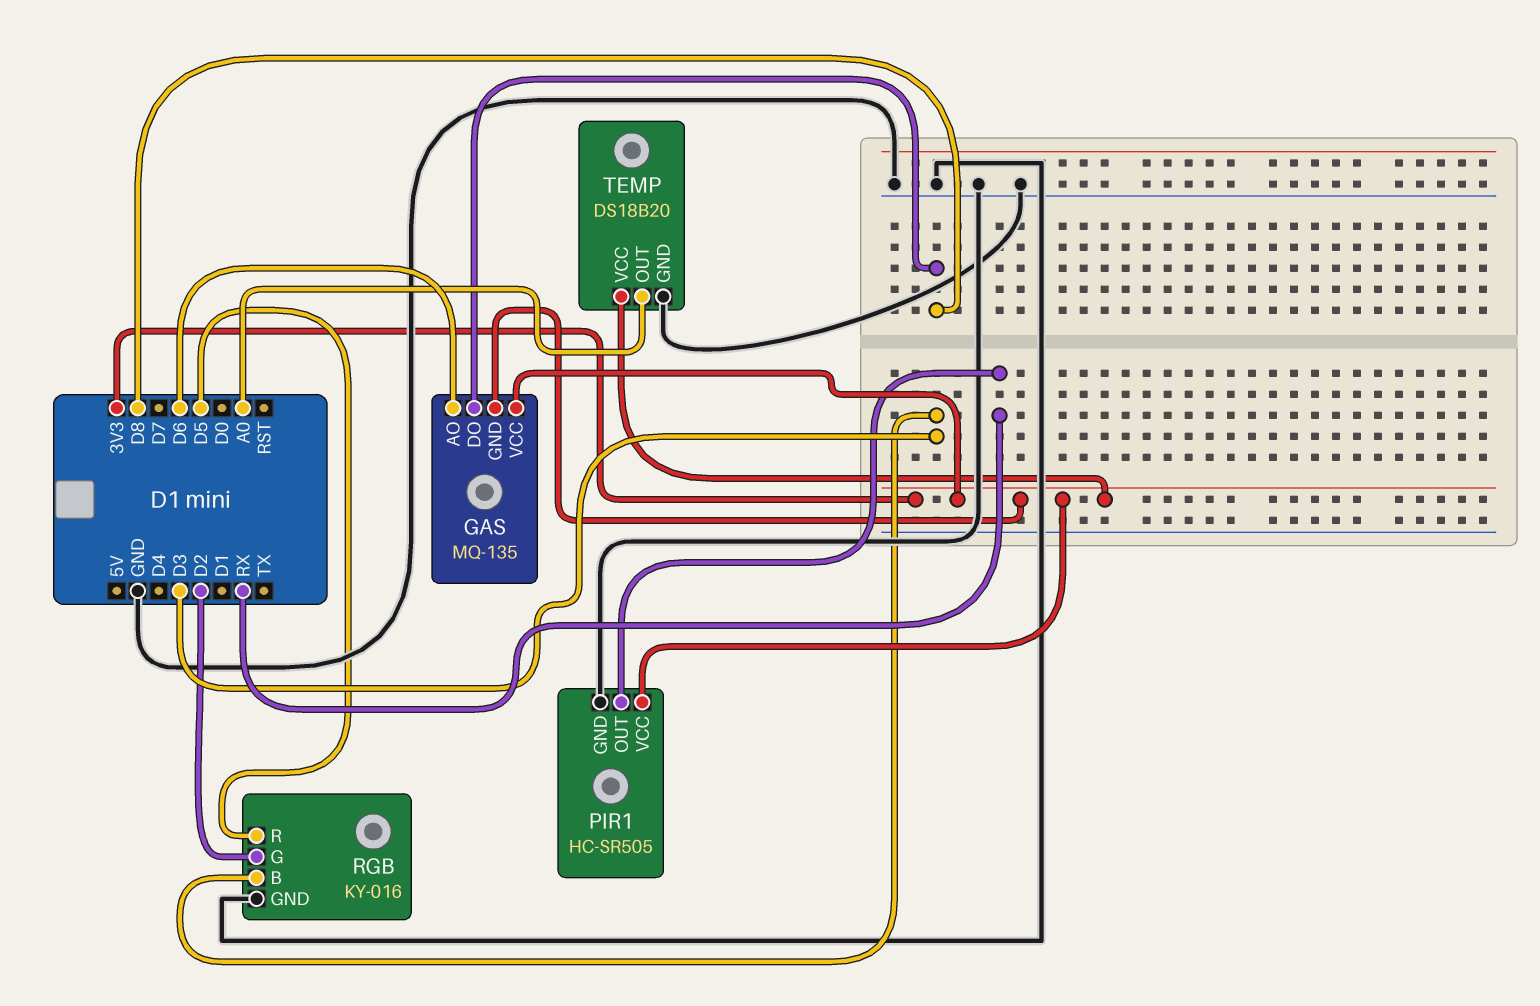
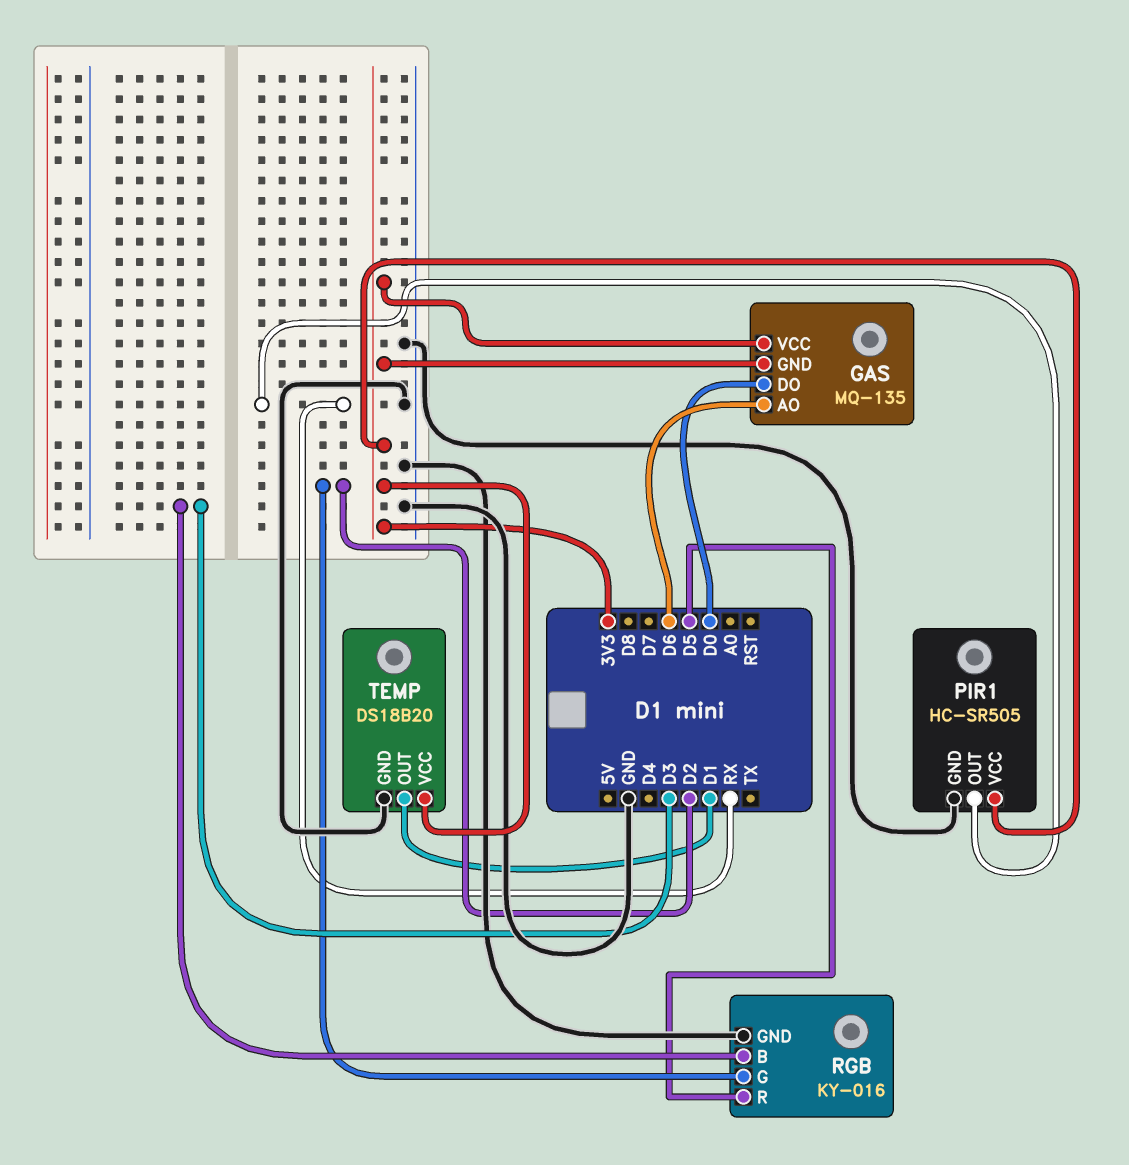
GAS pin DO: D8 -> D0
TEMP pin OUT: A0 -> D1

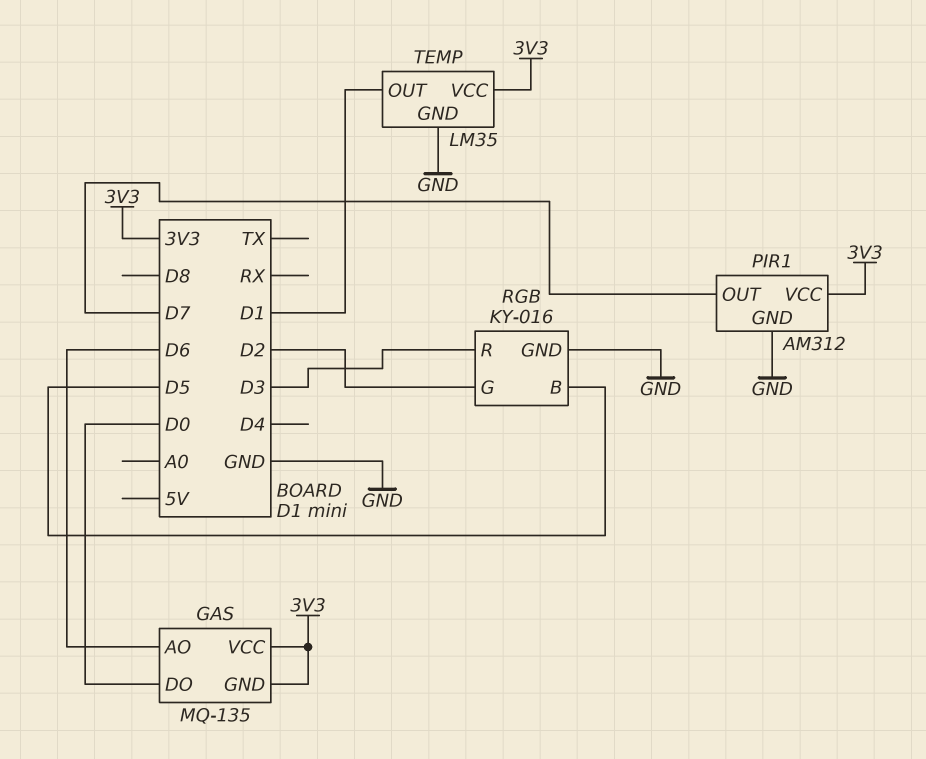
PIR1: HC-SR505 -> AM312
PIR1 pin OUT: RX -> D7
RGB pin B: D3 -> D5
RGB pin R: D5 -> D3
TEMP: DS18B20 -> LM35

